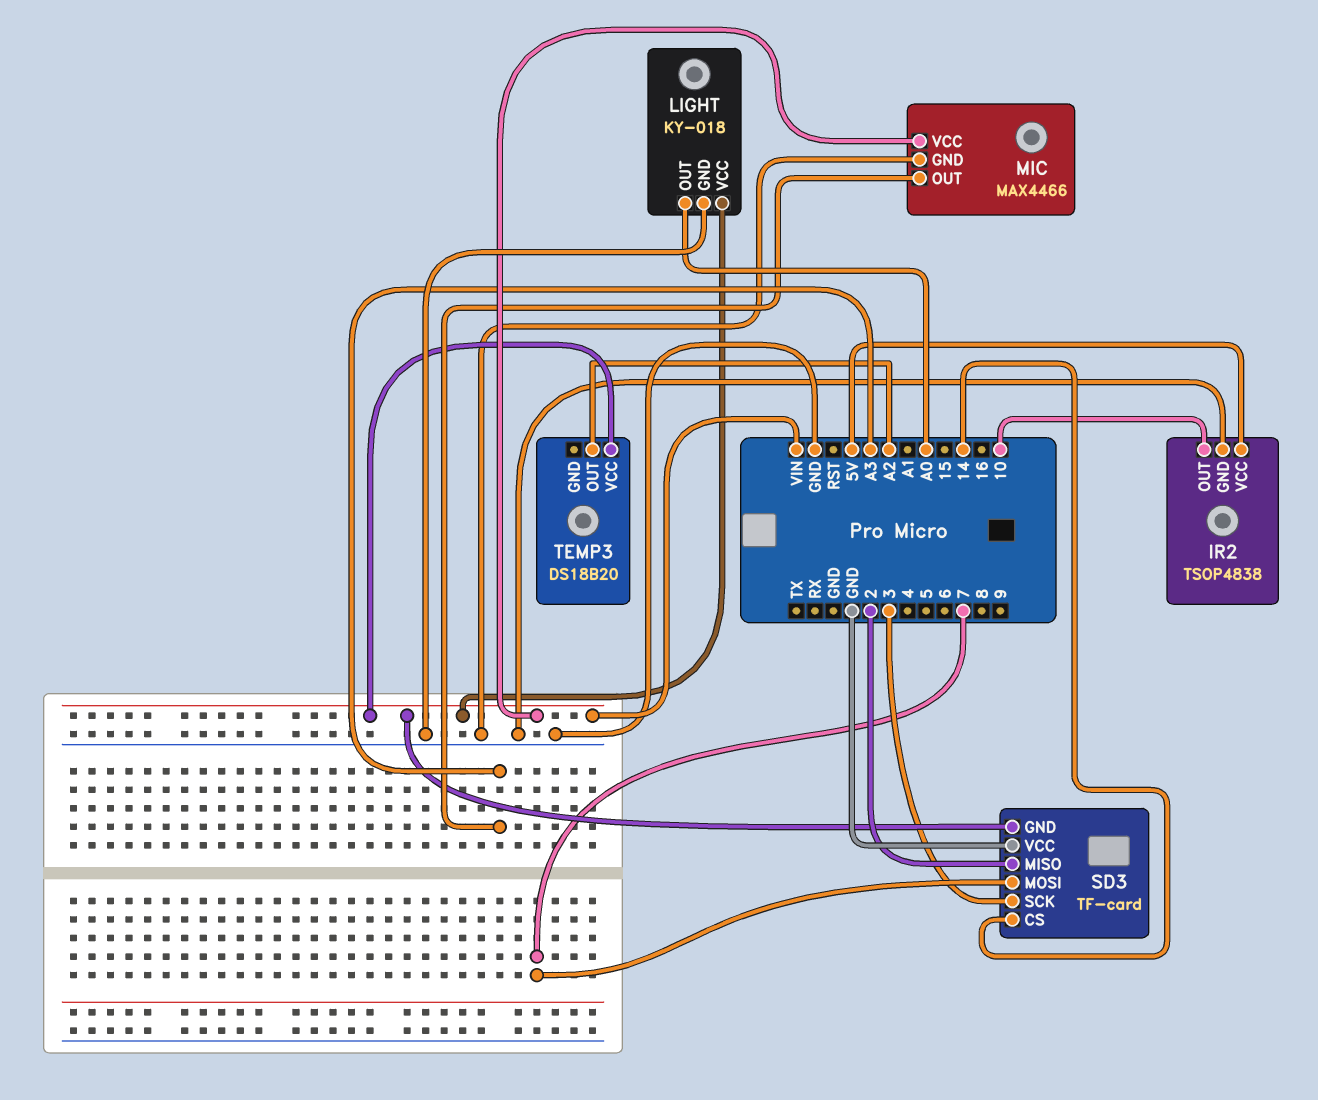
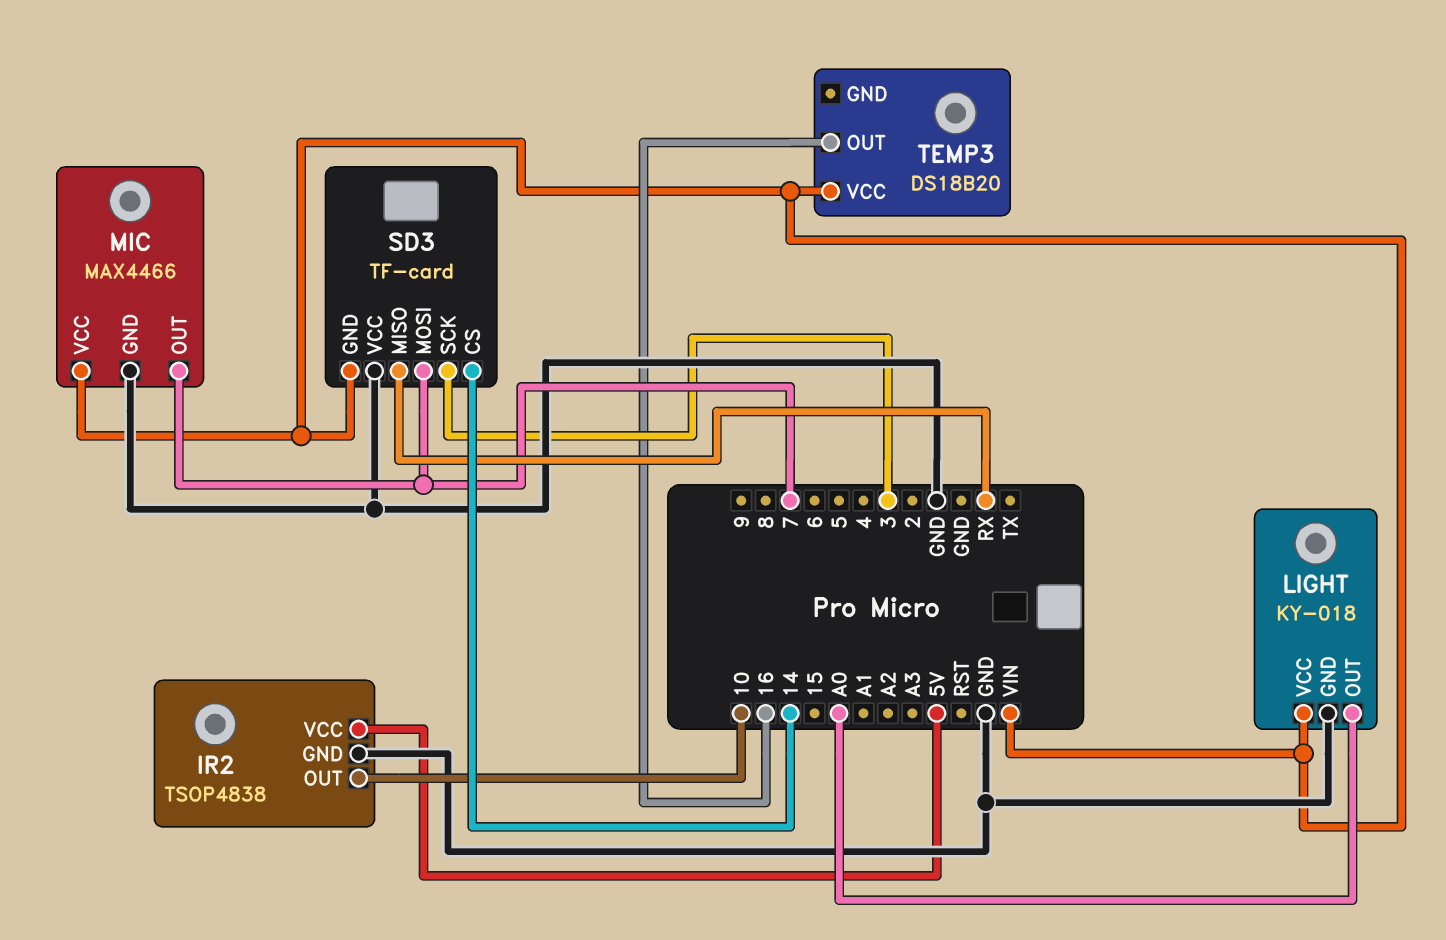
MIC pin OUT: A3 -> 7
SD3 pin MISO: 2 -> RX
TEMP3 pin OUT: A2 -> 16

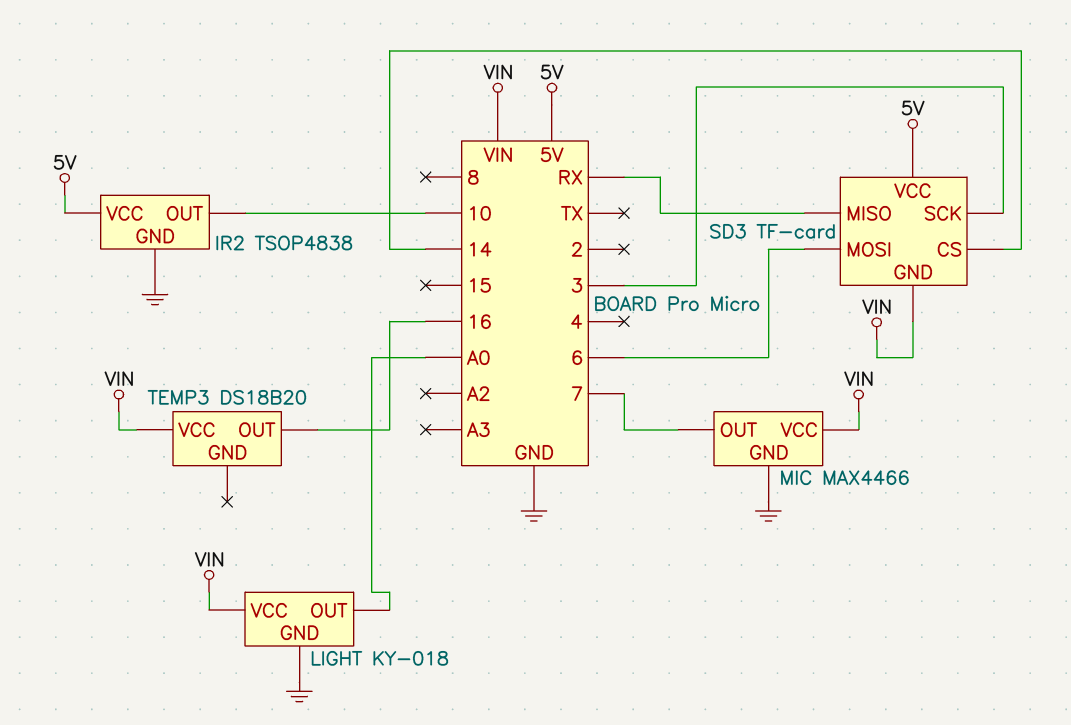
SD3 pin MOSI: 7 -> 6
SD3 pin VCC: GND -> 5V

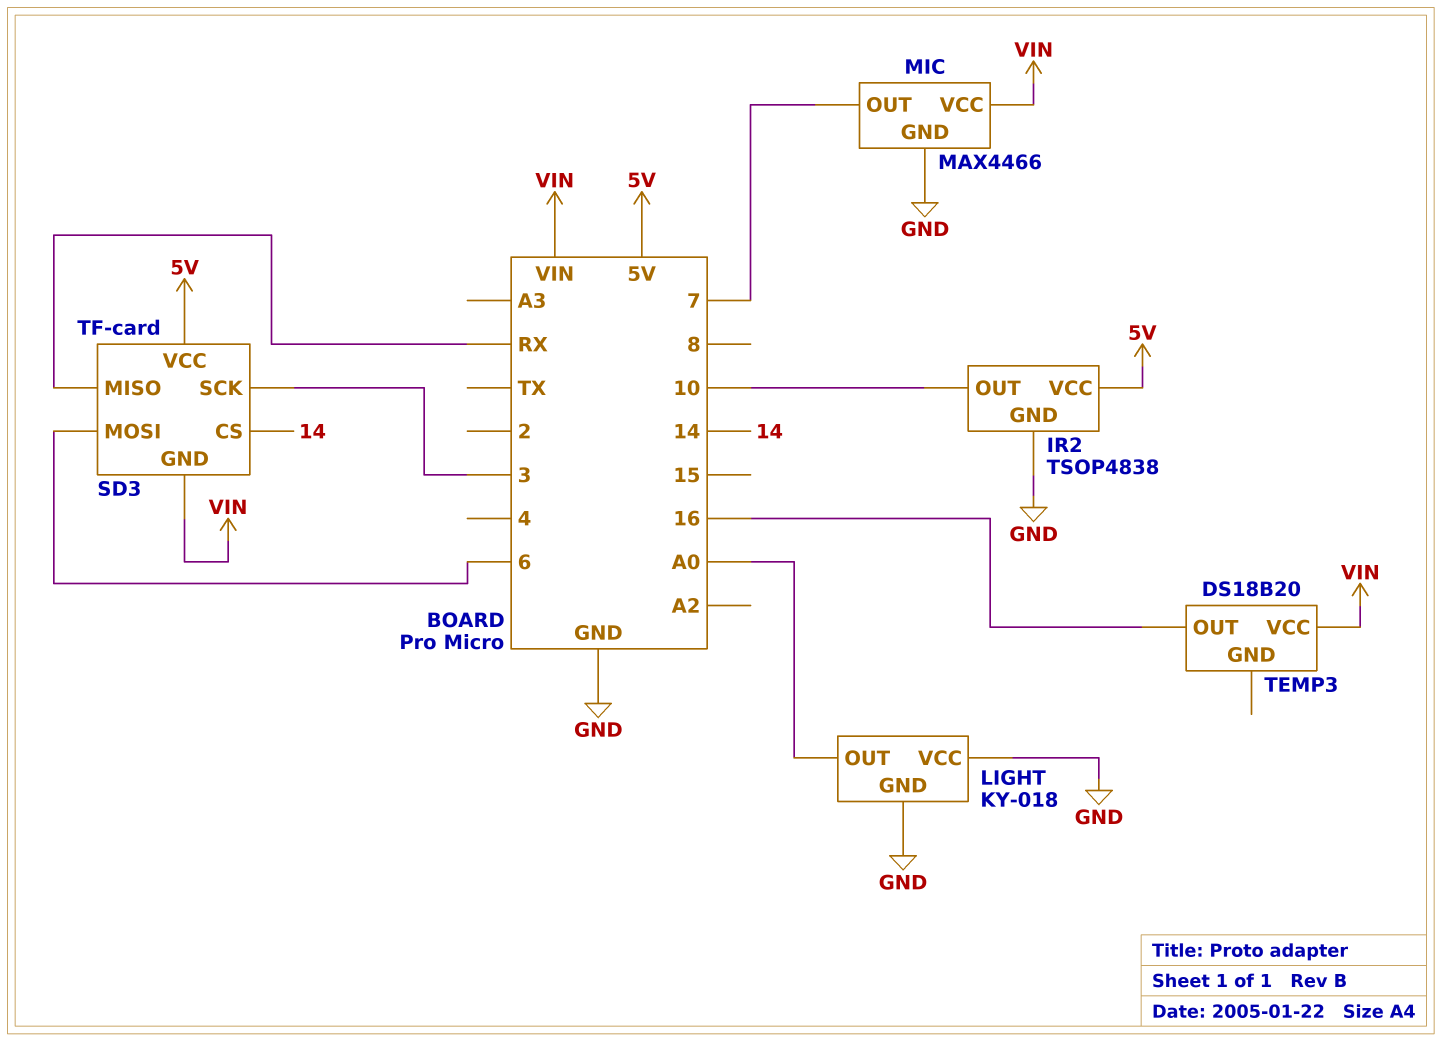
LIGHT pin VCC: VIN -> GND

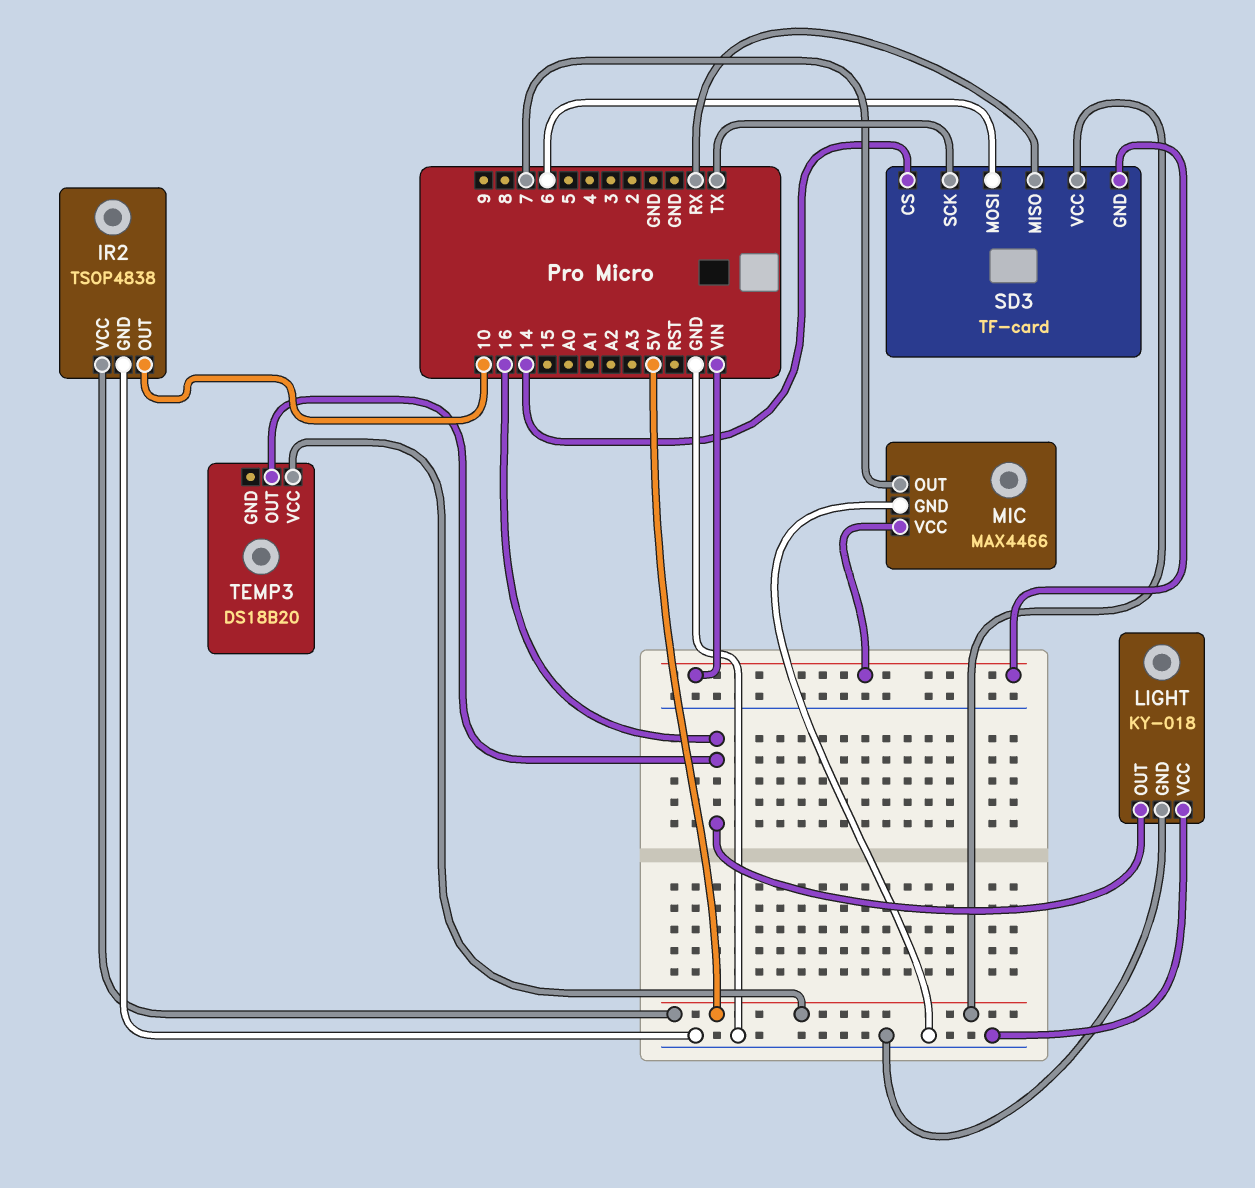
LIGHT pin OUT: A0 -> 16
SD3 pin SCK: 3 -> TX
TEMP3 pin VCC: VIN -> 5V

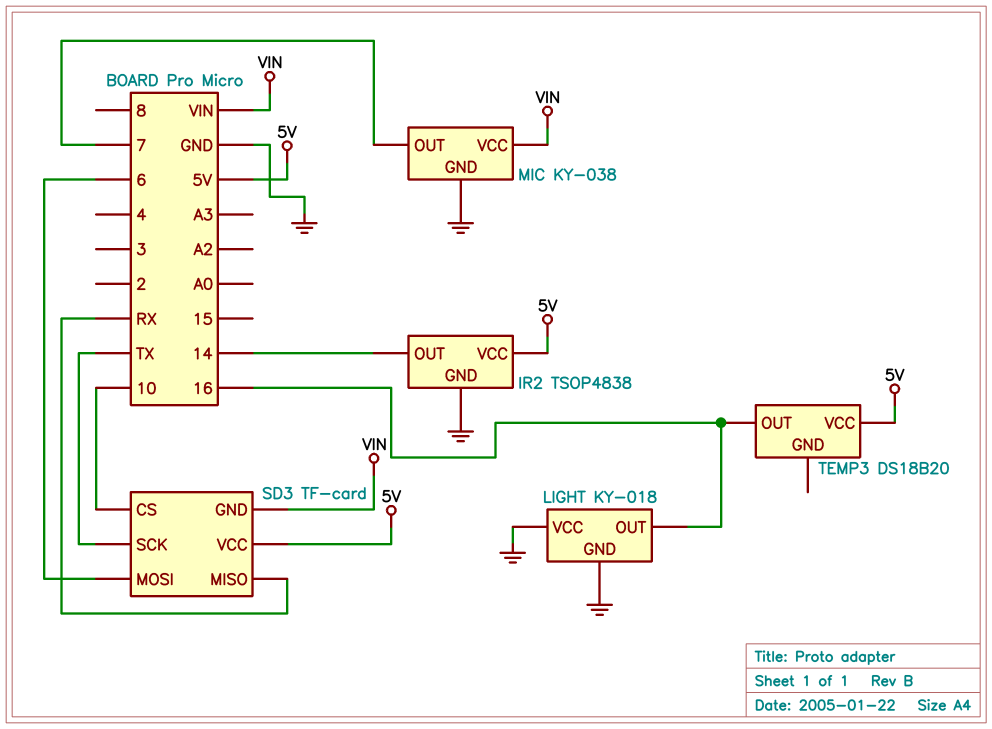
IR2 pin OUT: 10 -> 14
MIC: MAX4466 -> KY-038
SD3 pin CS: 14 -> 10

